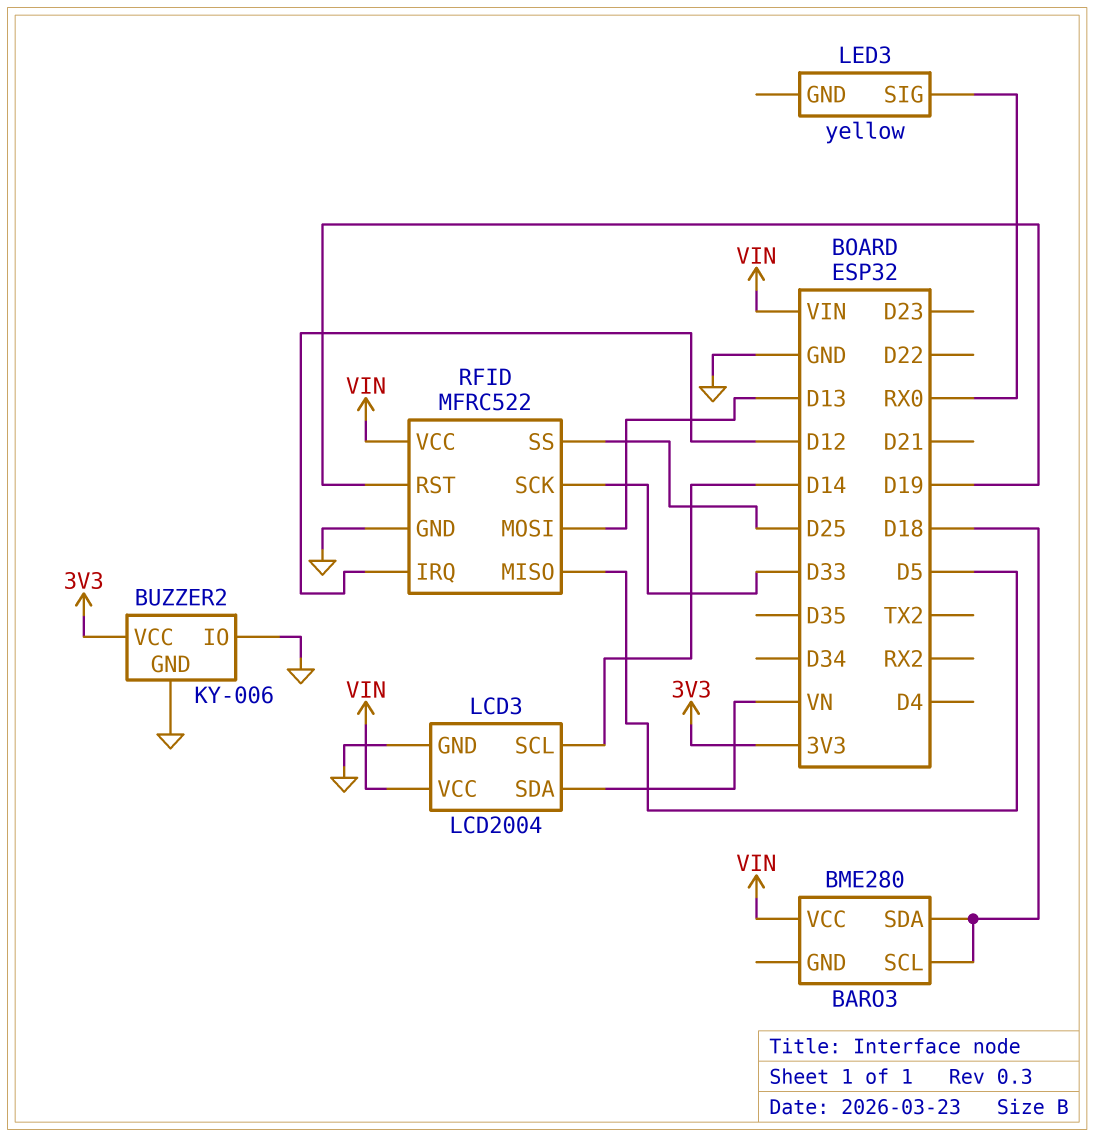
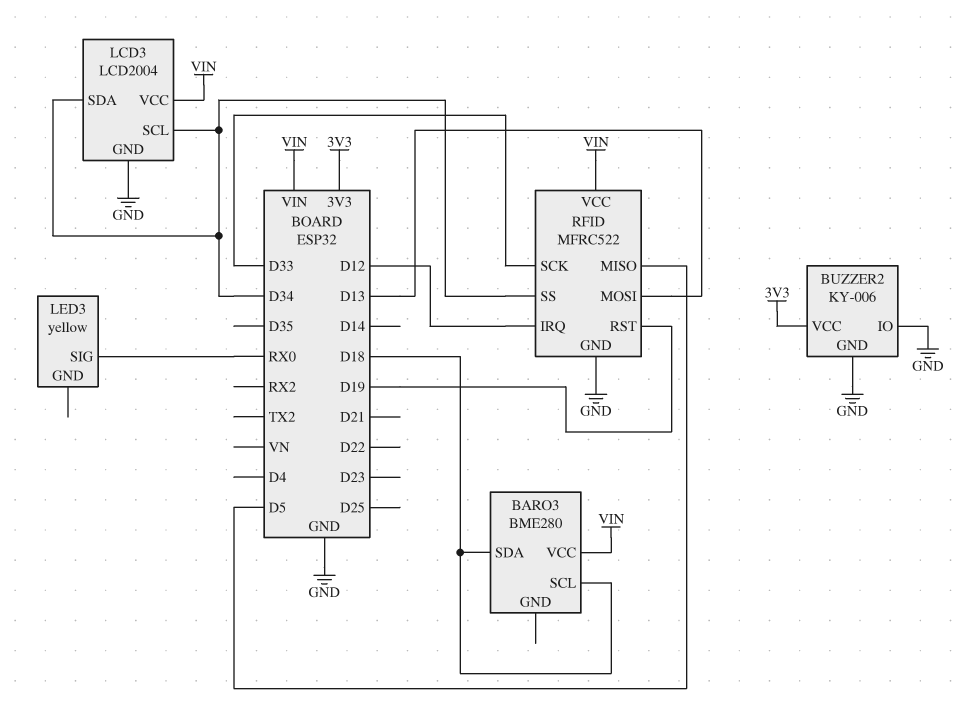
LCD3 pin SCL: D14 -> D34
LCD3 pin SDA: VN -> D34
RFID pin SS: D25 -> D34

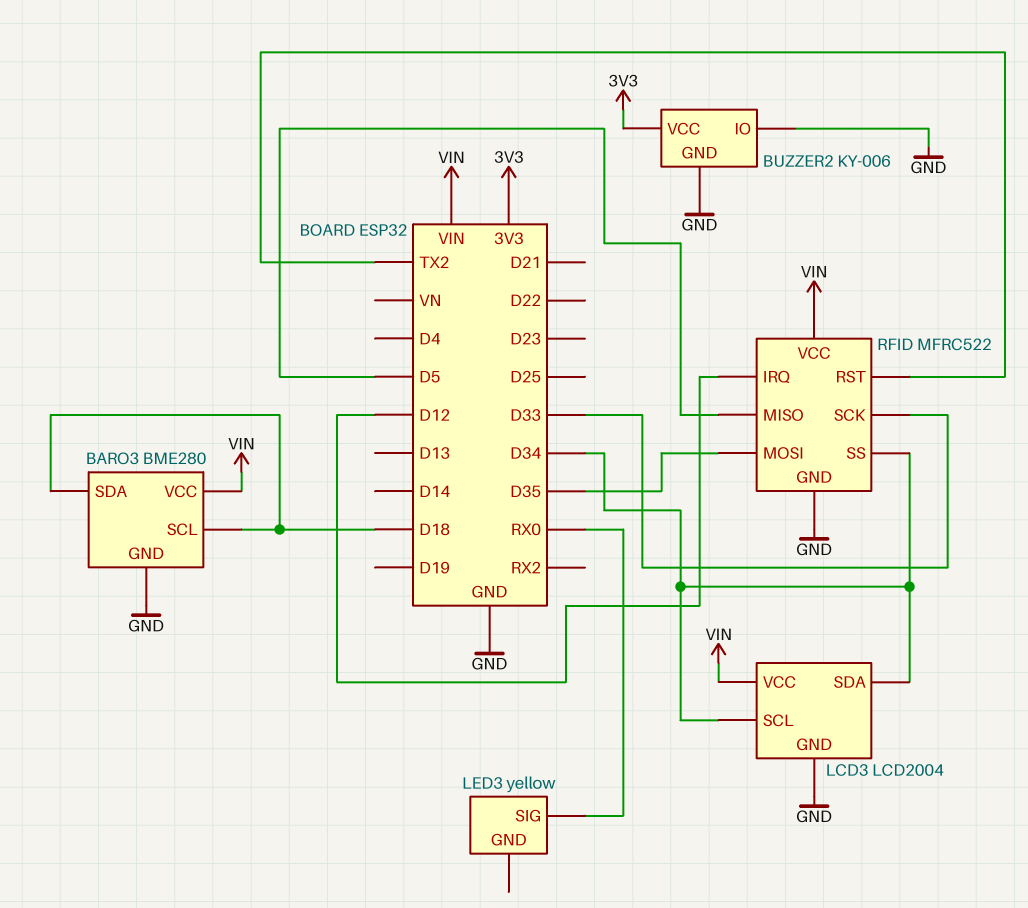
BARO3 pin GND: none -> GND
RFID pin MOSI: D13 -> D35
RFID pin RST: D19 -> TX2

